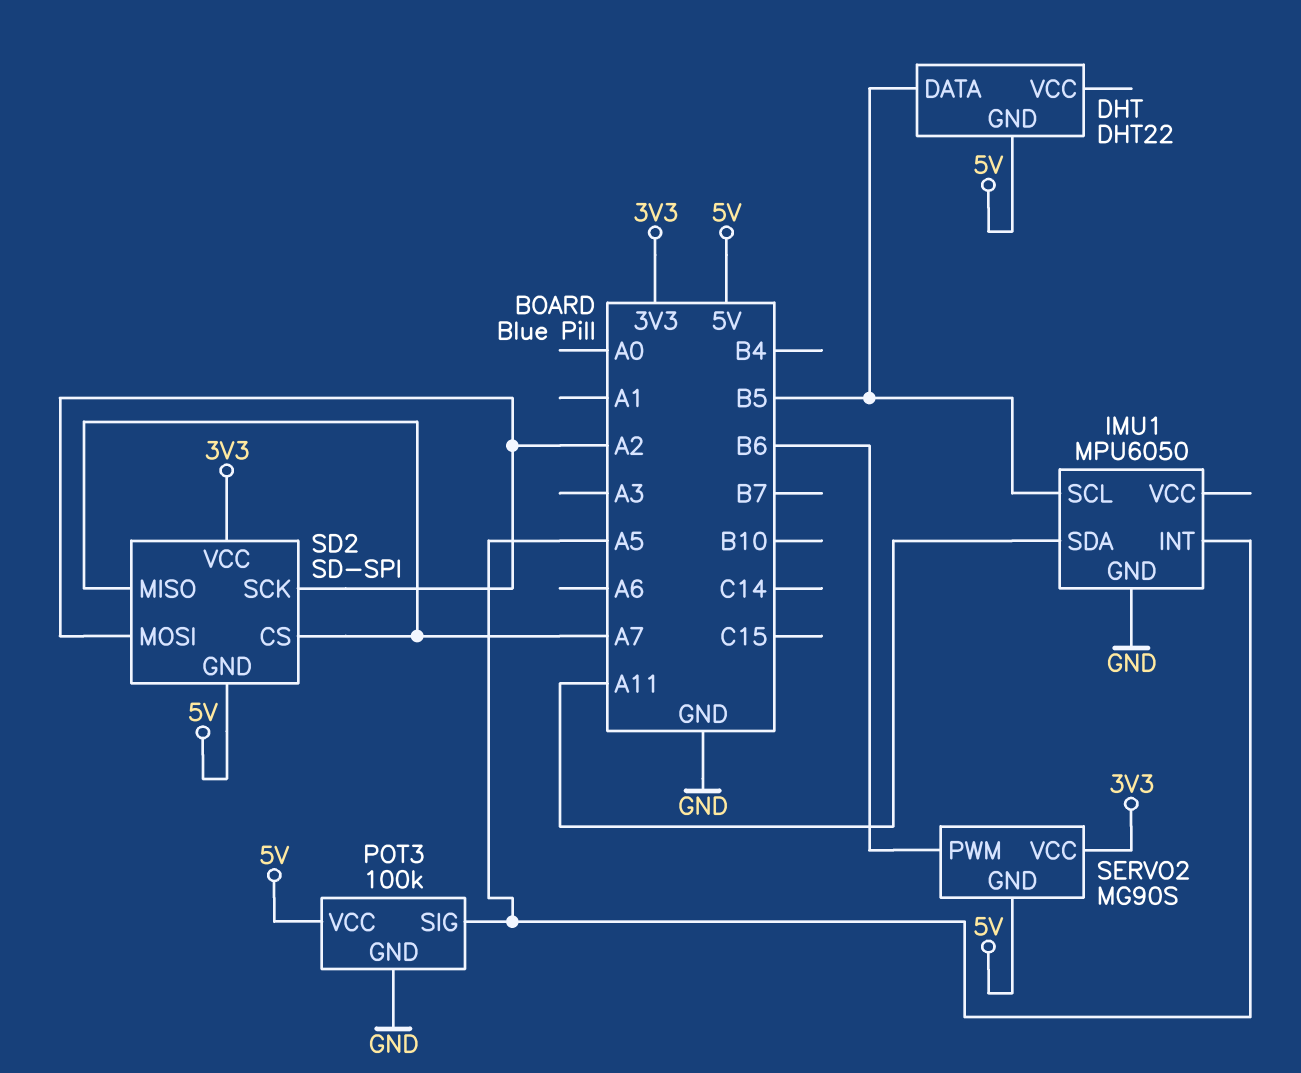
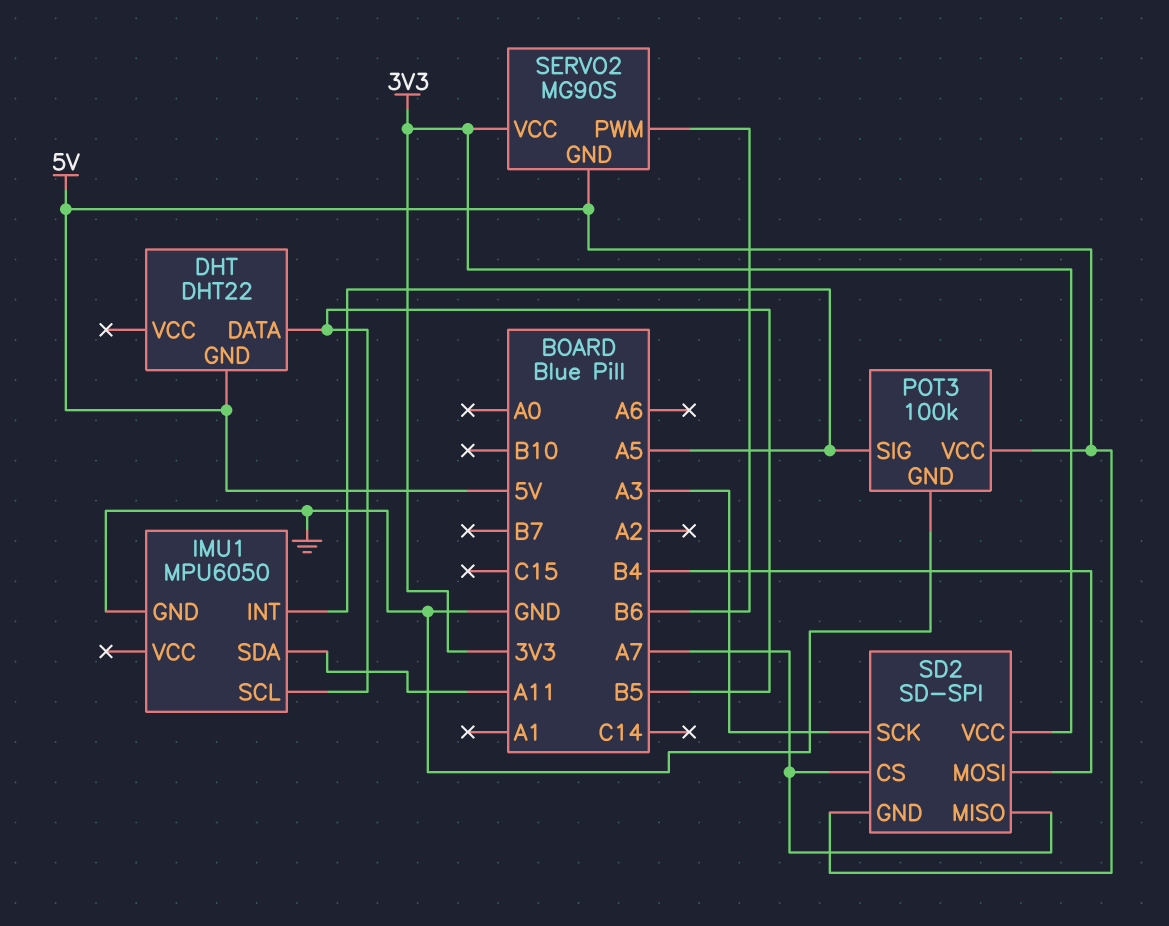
SD2 pin MOSI: A2 -> B4
SD2 pin SCK: A2 -> A3

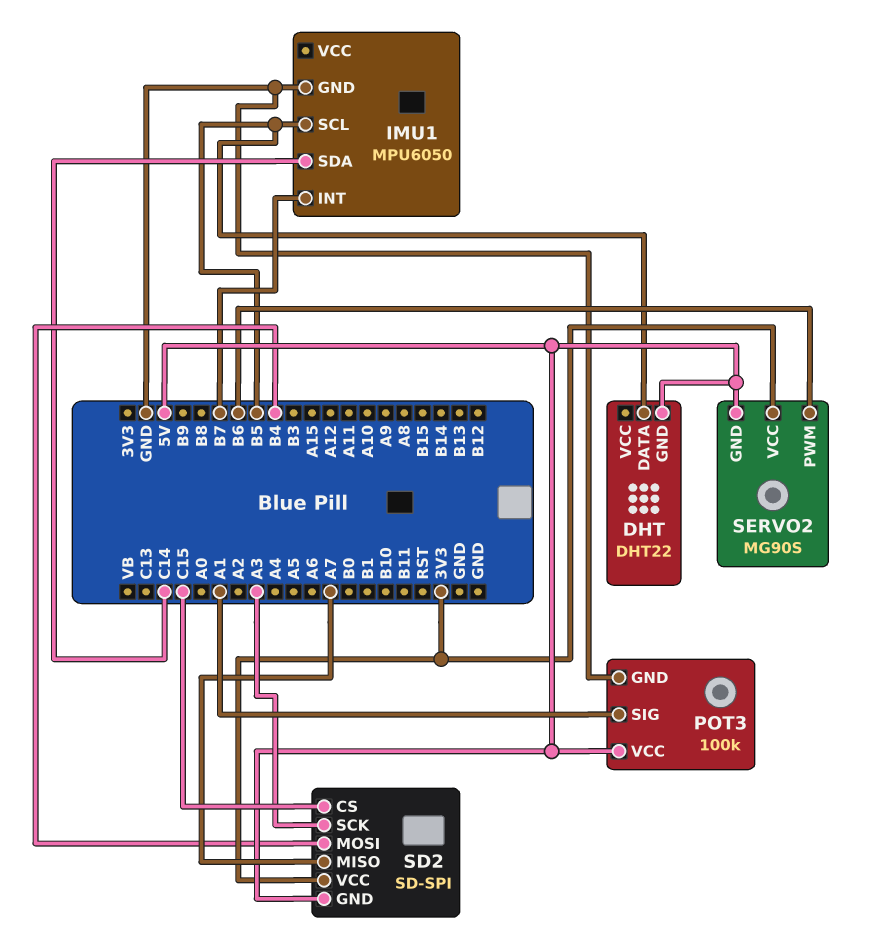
IMU1 pin INT: A5 -> B7
IMU1 pin SDA: A11 -> C14
POT3 pin SIG: A5 -> A1
SD2 pin CS: A7 -> C15

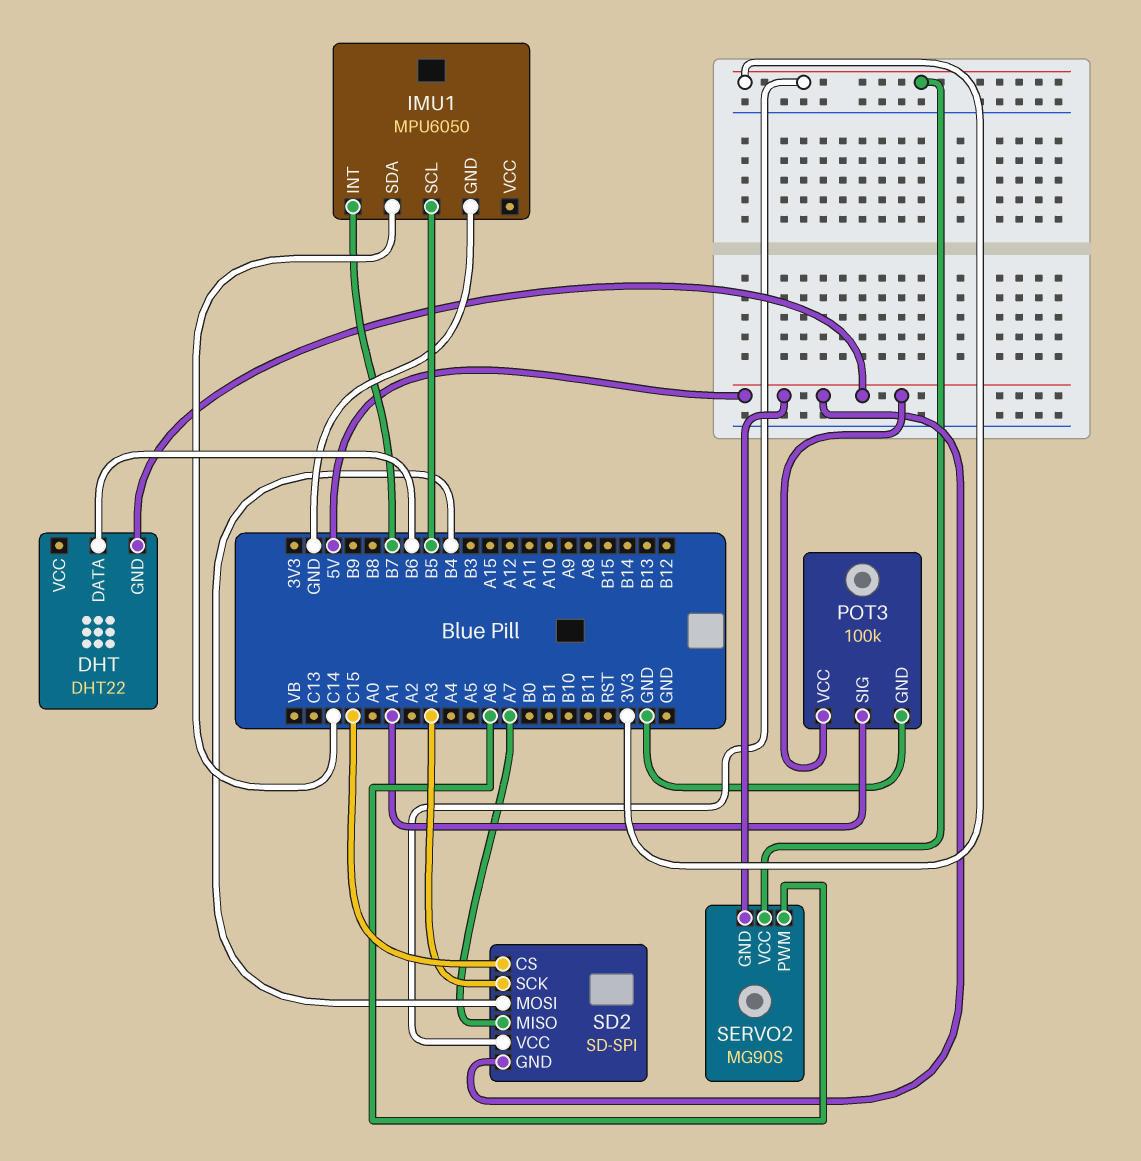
DHT pin DATA: B5 -> B6
SERVO2 pin PWM: B6 -> A6

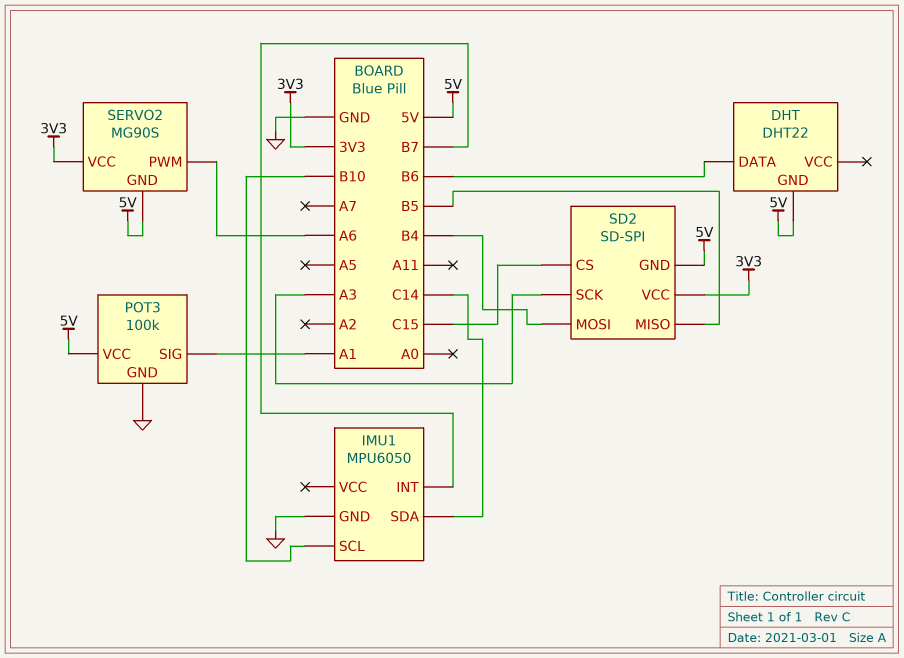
IMU1 pin SCL: B5 -> B10
SD2 pin MISO: A7 -> B5

